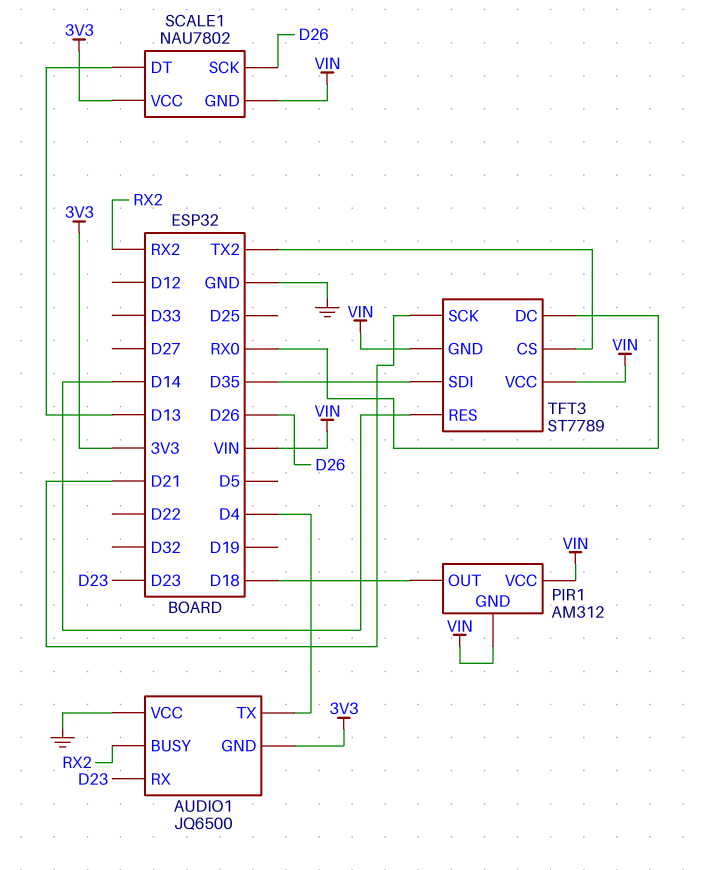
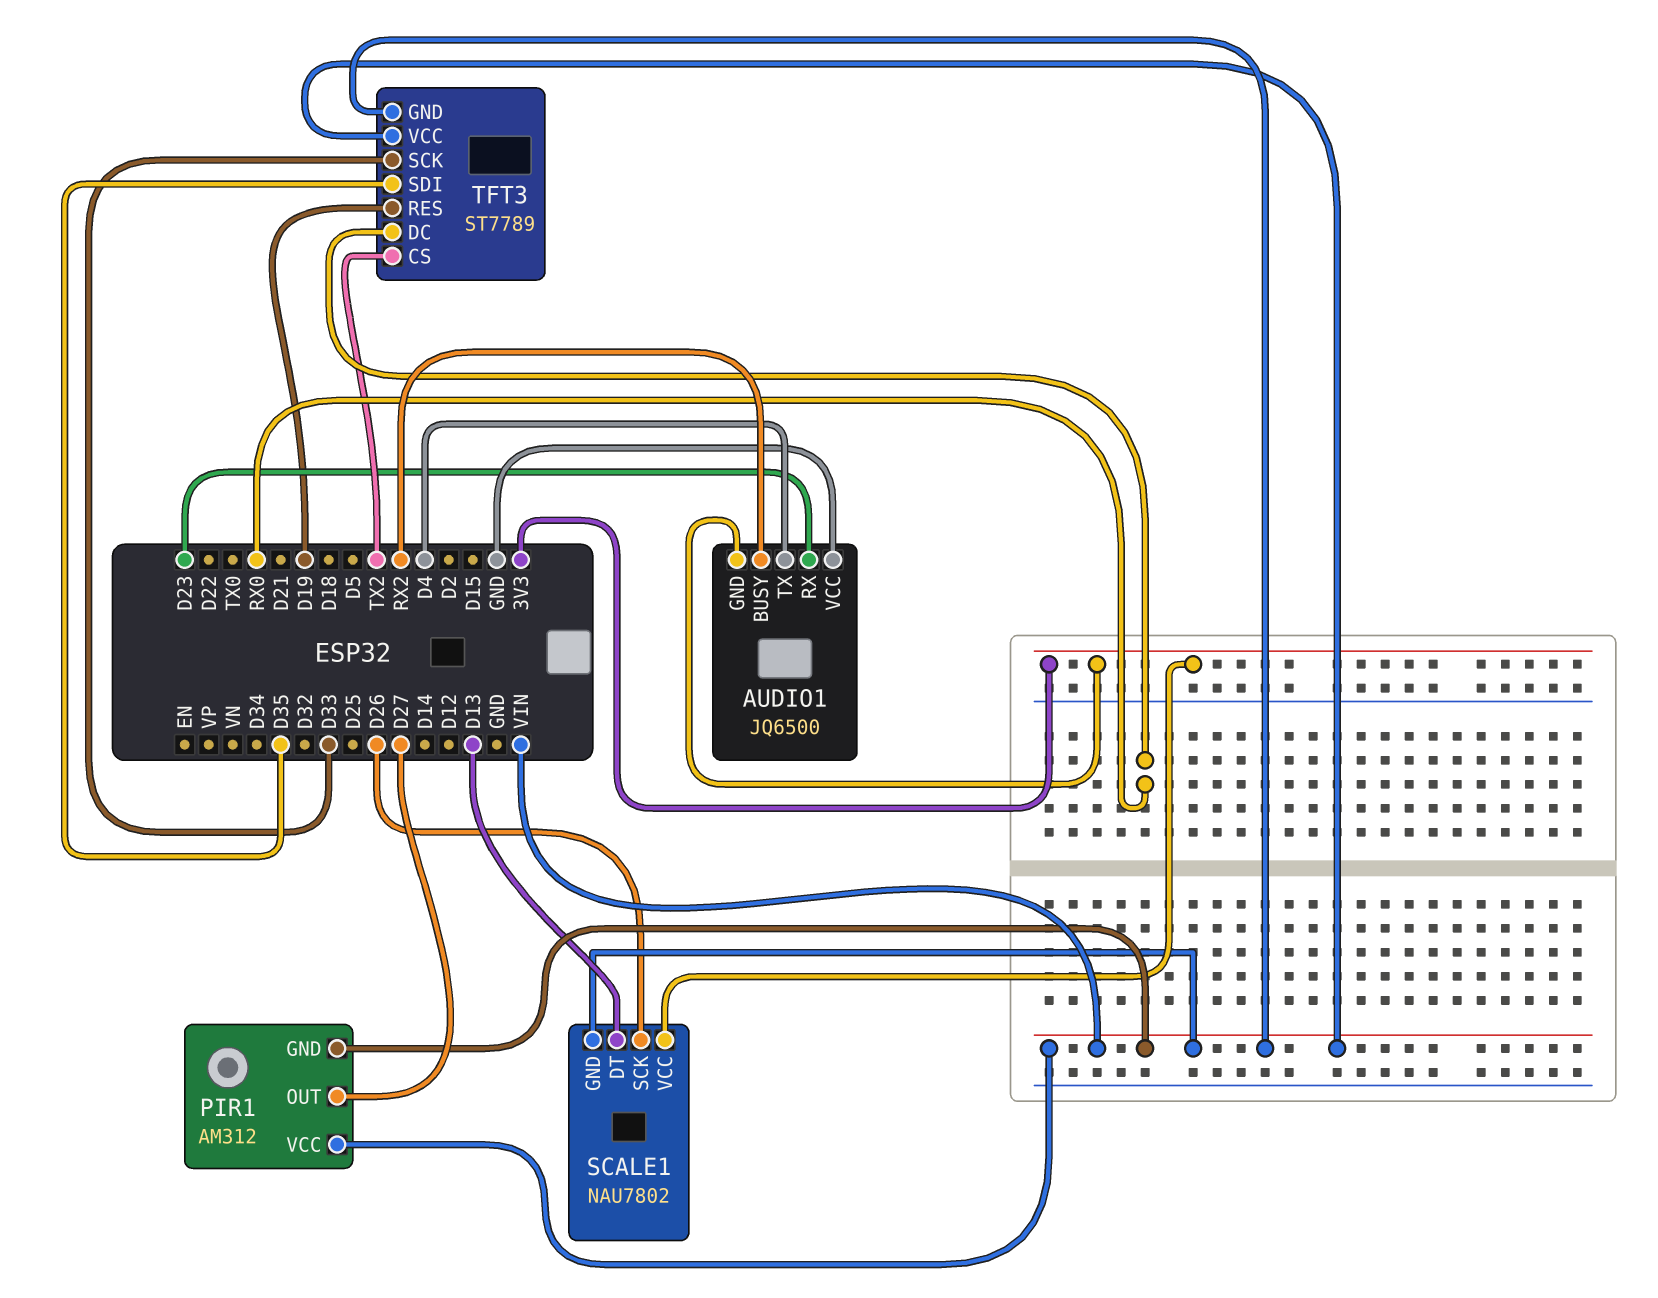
PIR1 pin OUT: D18 -> D27
TFT3 pin RES: D14 -> D19
TFT3 pin SCK: D21 -> D33

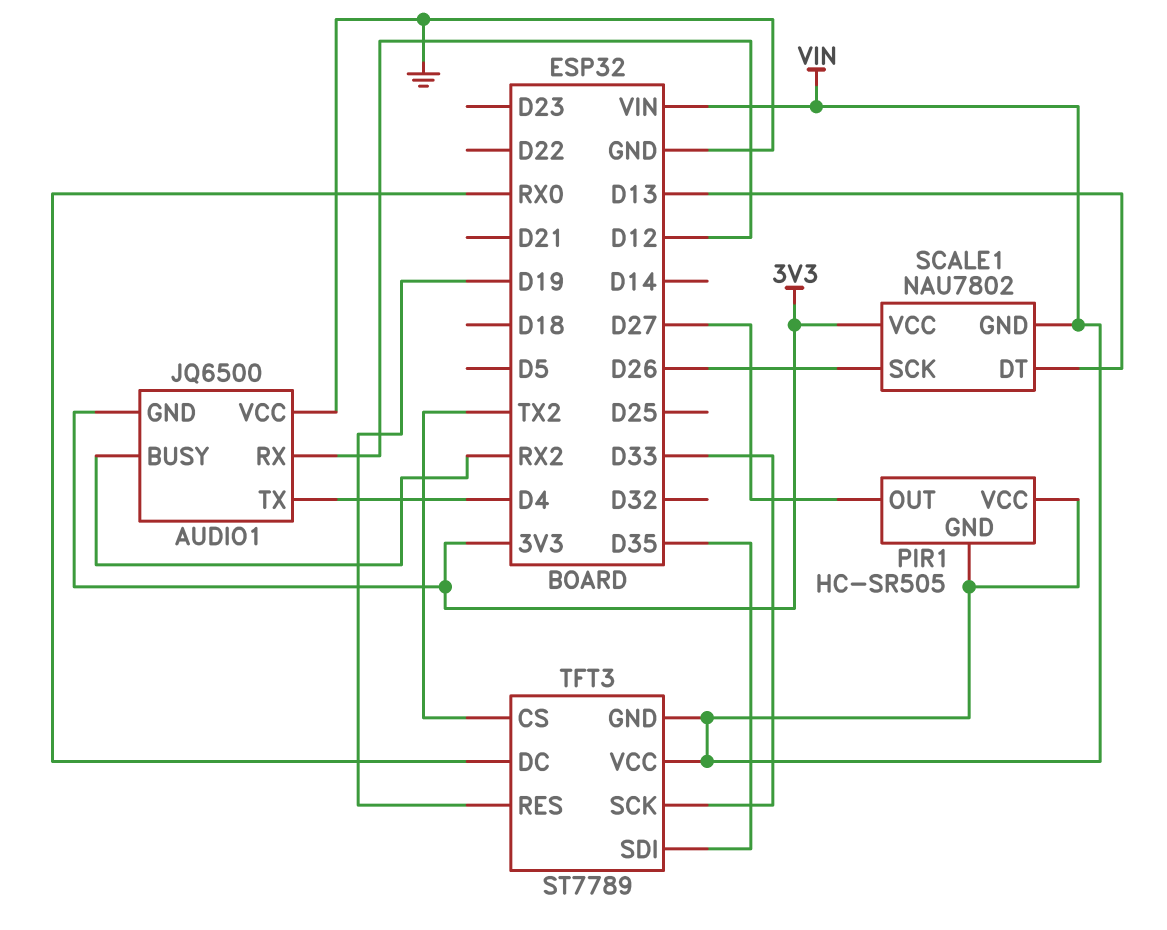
AUDIO1 pin RX: D23 -> D12
PIR1: AM312 -> HC-SR505

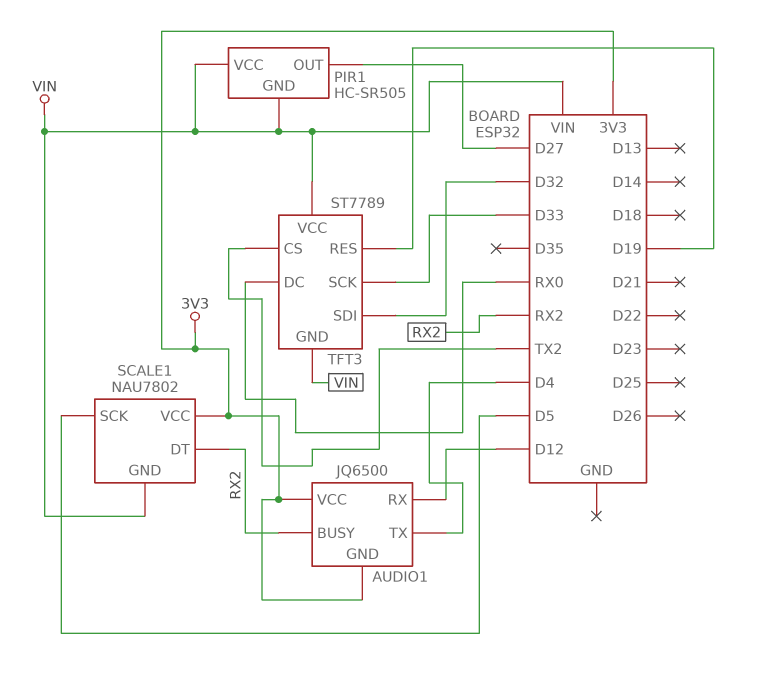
AUDIO1 pin VCC: GND -> 3V3
SCALE1 pin DT: D13 -> RX2
SCALE1 pin SCK: D26 -> D5
TFT3 pin SDI: D35 -> D32

